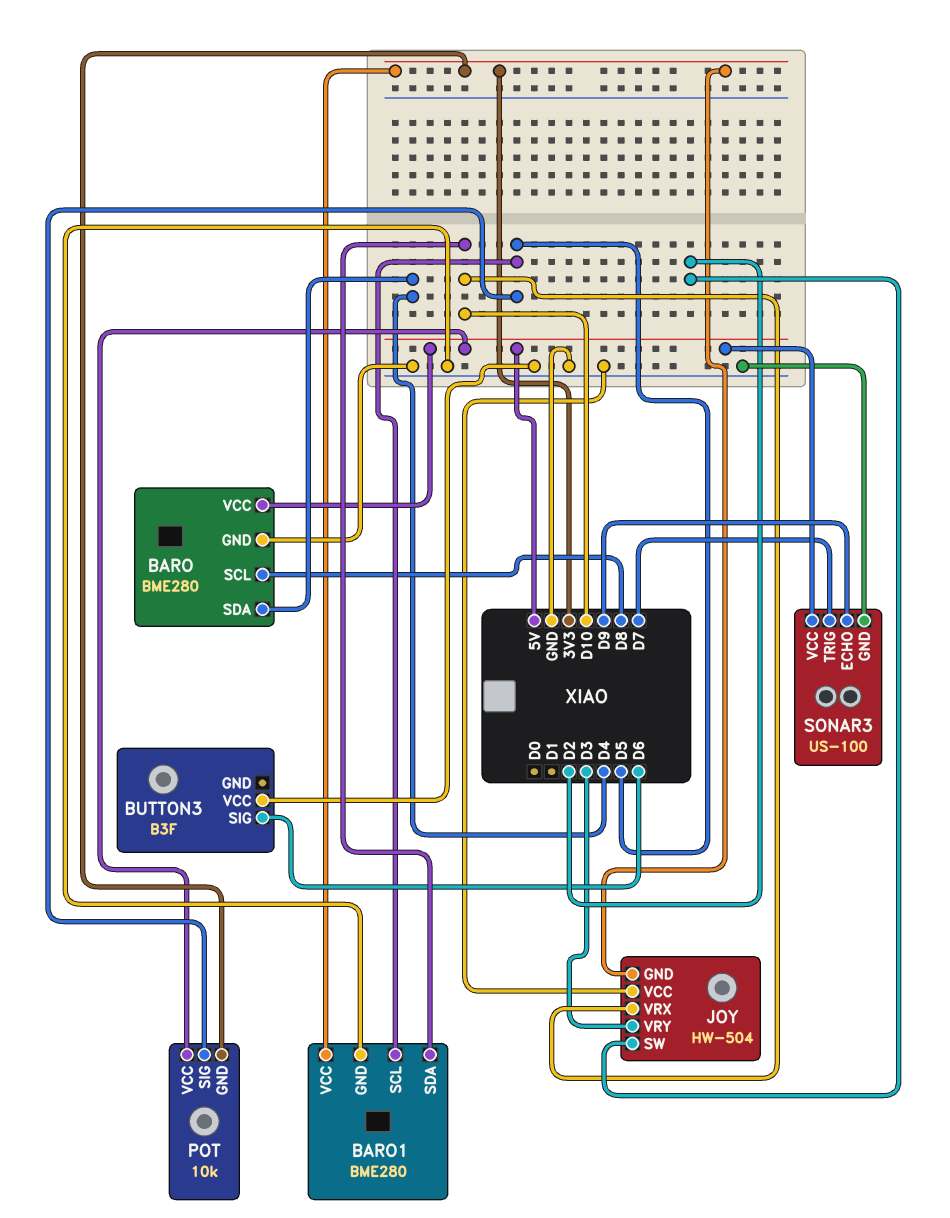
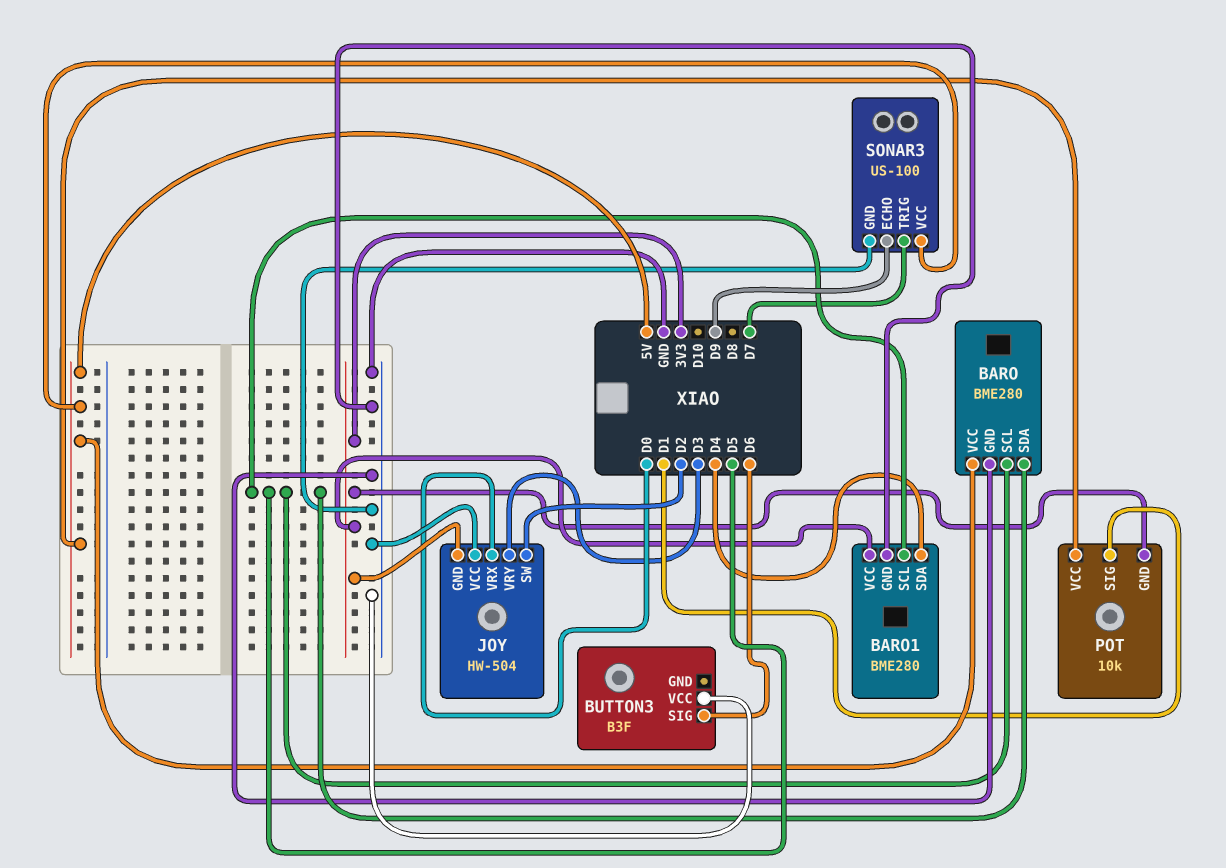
BARO pin SCL: D8 -> D5
BARO pin SDA: D4 -> D5
BARO1 pin SDA: D10 -> D4
JOY pin VRX: D10 -> D0
POT pin SIG: D5 -> D1

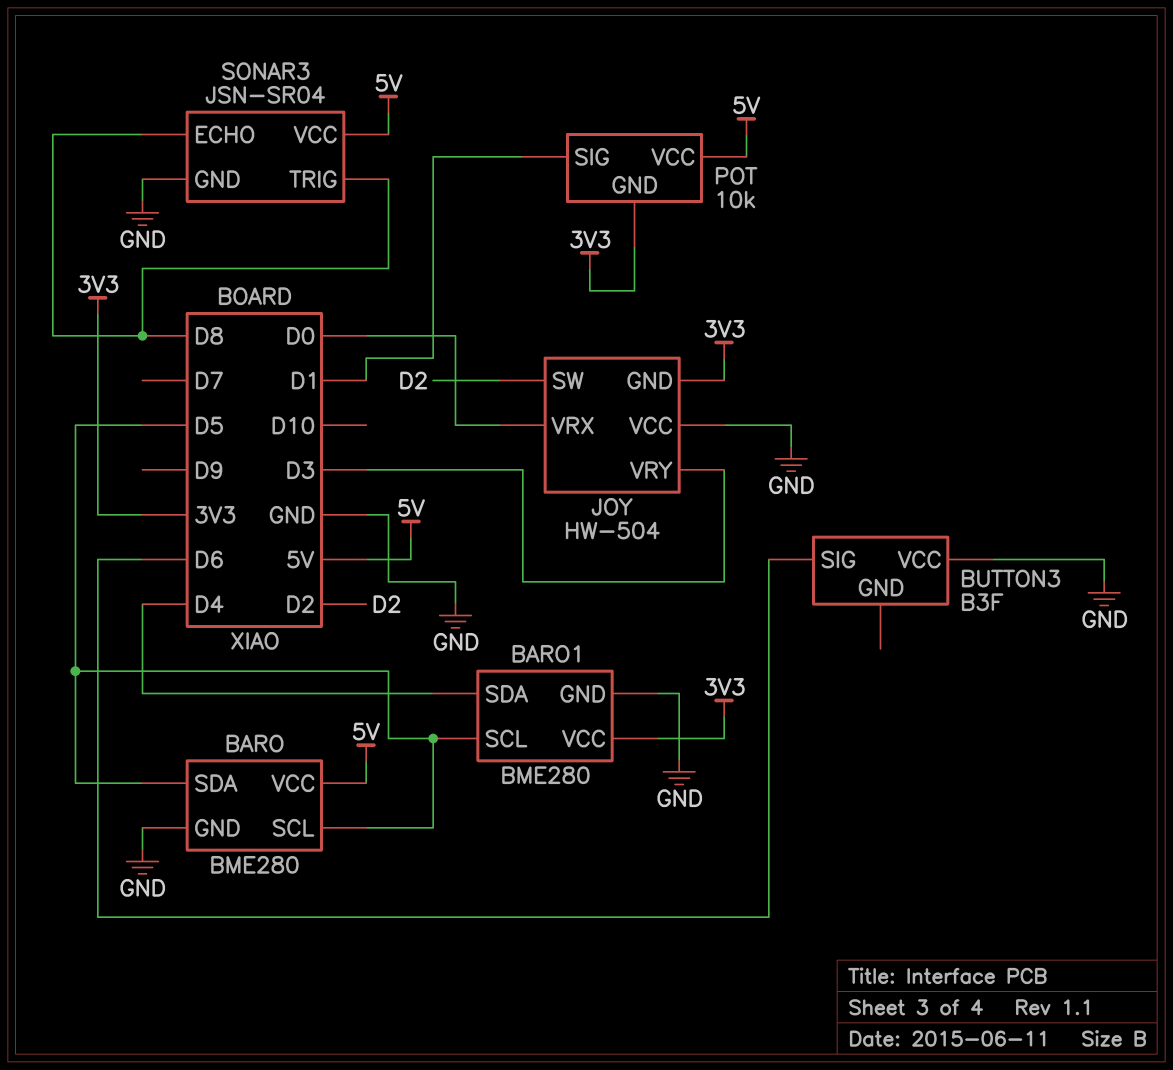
SONAR3: US-100 -> JSN-SR04
SONAR3 pin ECHO: D9 -> D8
SONAR3 pin TRIG: D7 -> D8

